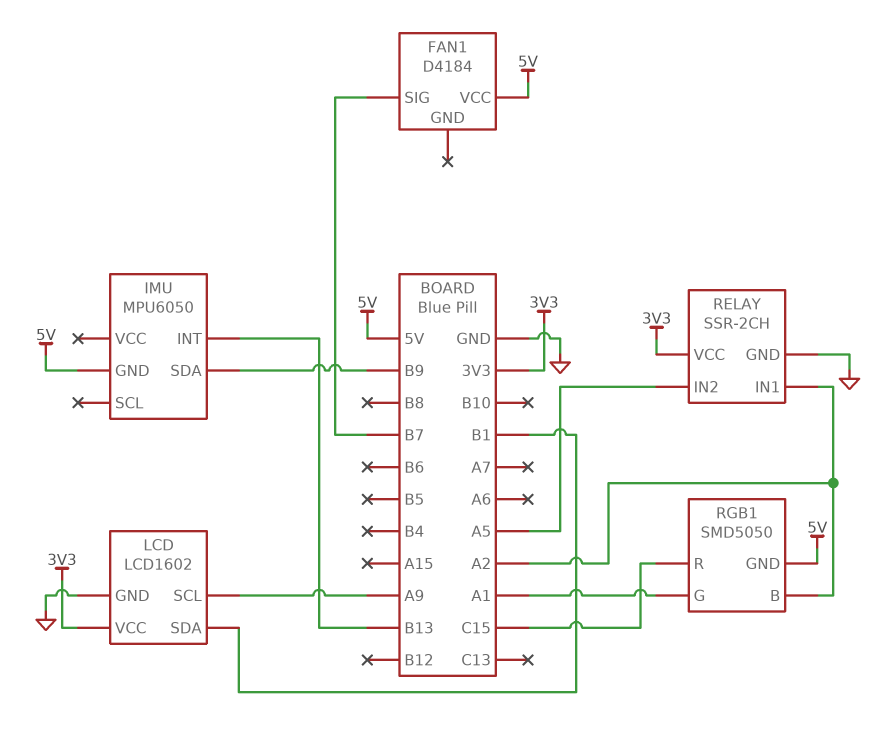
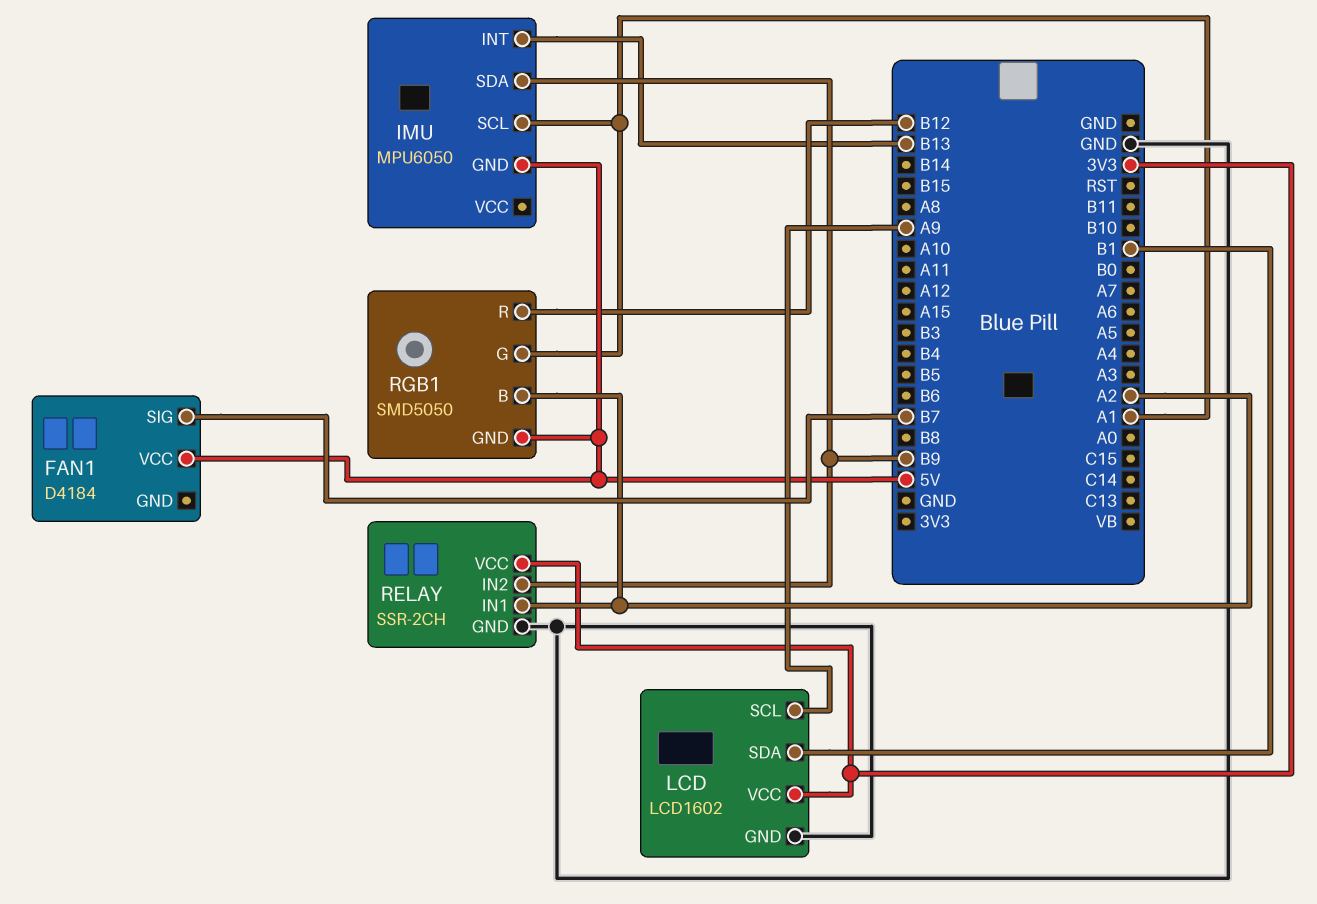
IMU pin SCL: none -> A1
RELAY pin IN2: A5 -> B9
RGB1 pin R: C15 -> B12

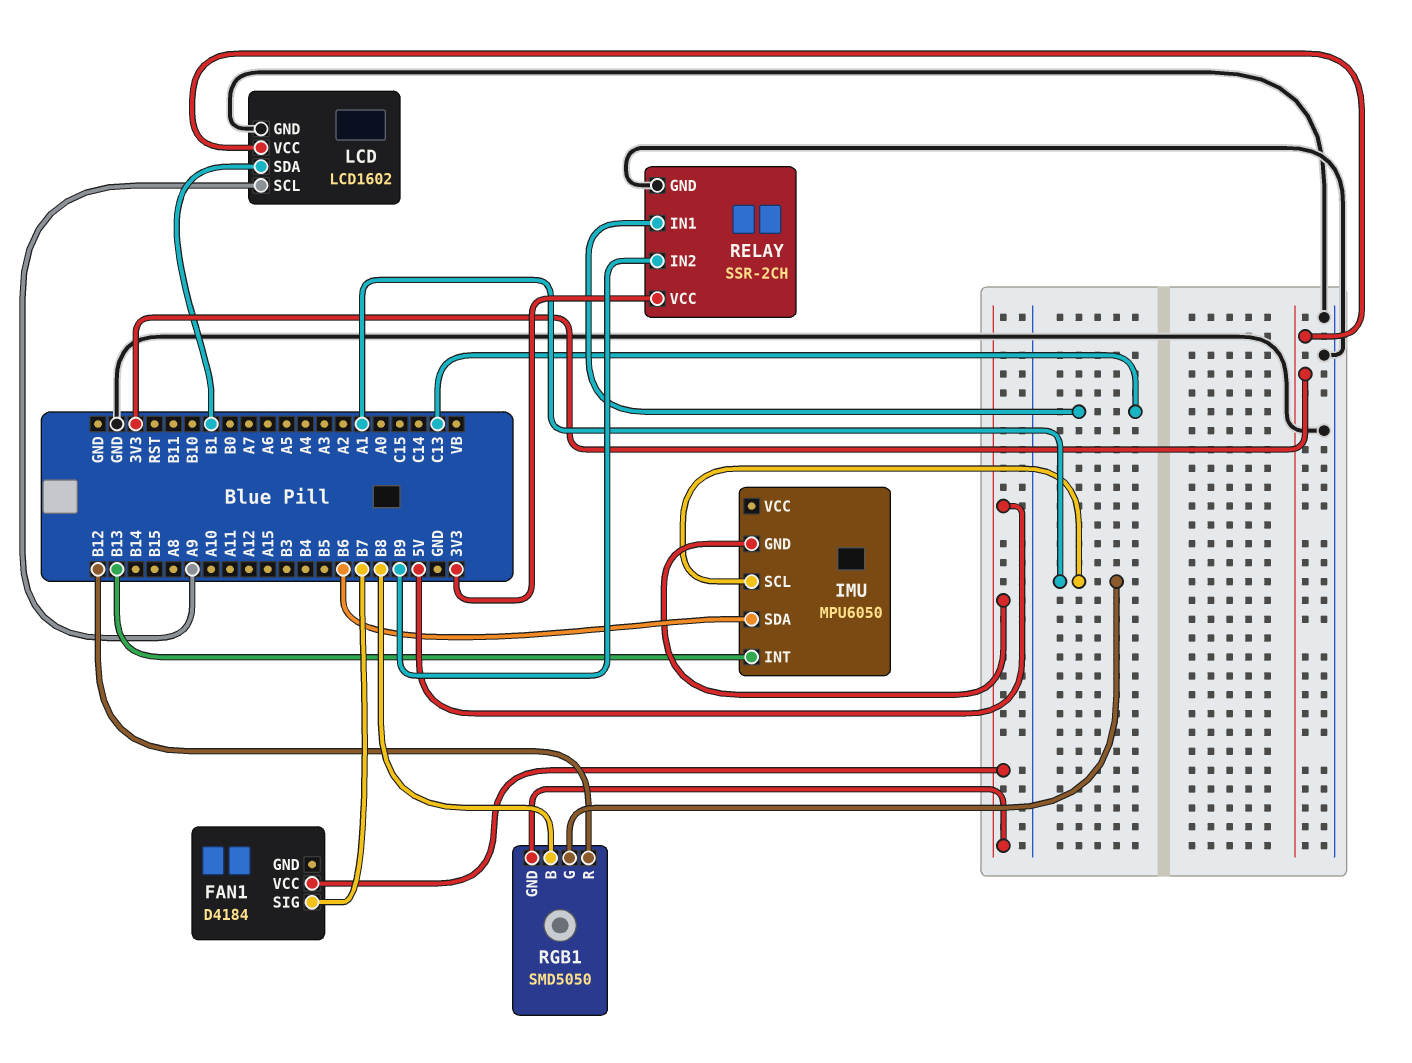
IMU pin SDA: B9 -> B6
RELAY pin IN1: A2 -> C13
RGB1 pin B: A2 -> B8

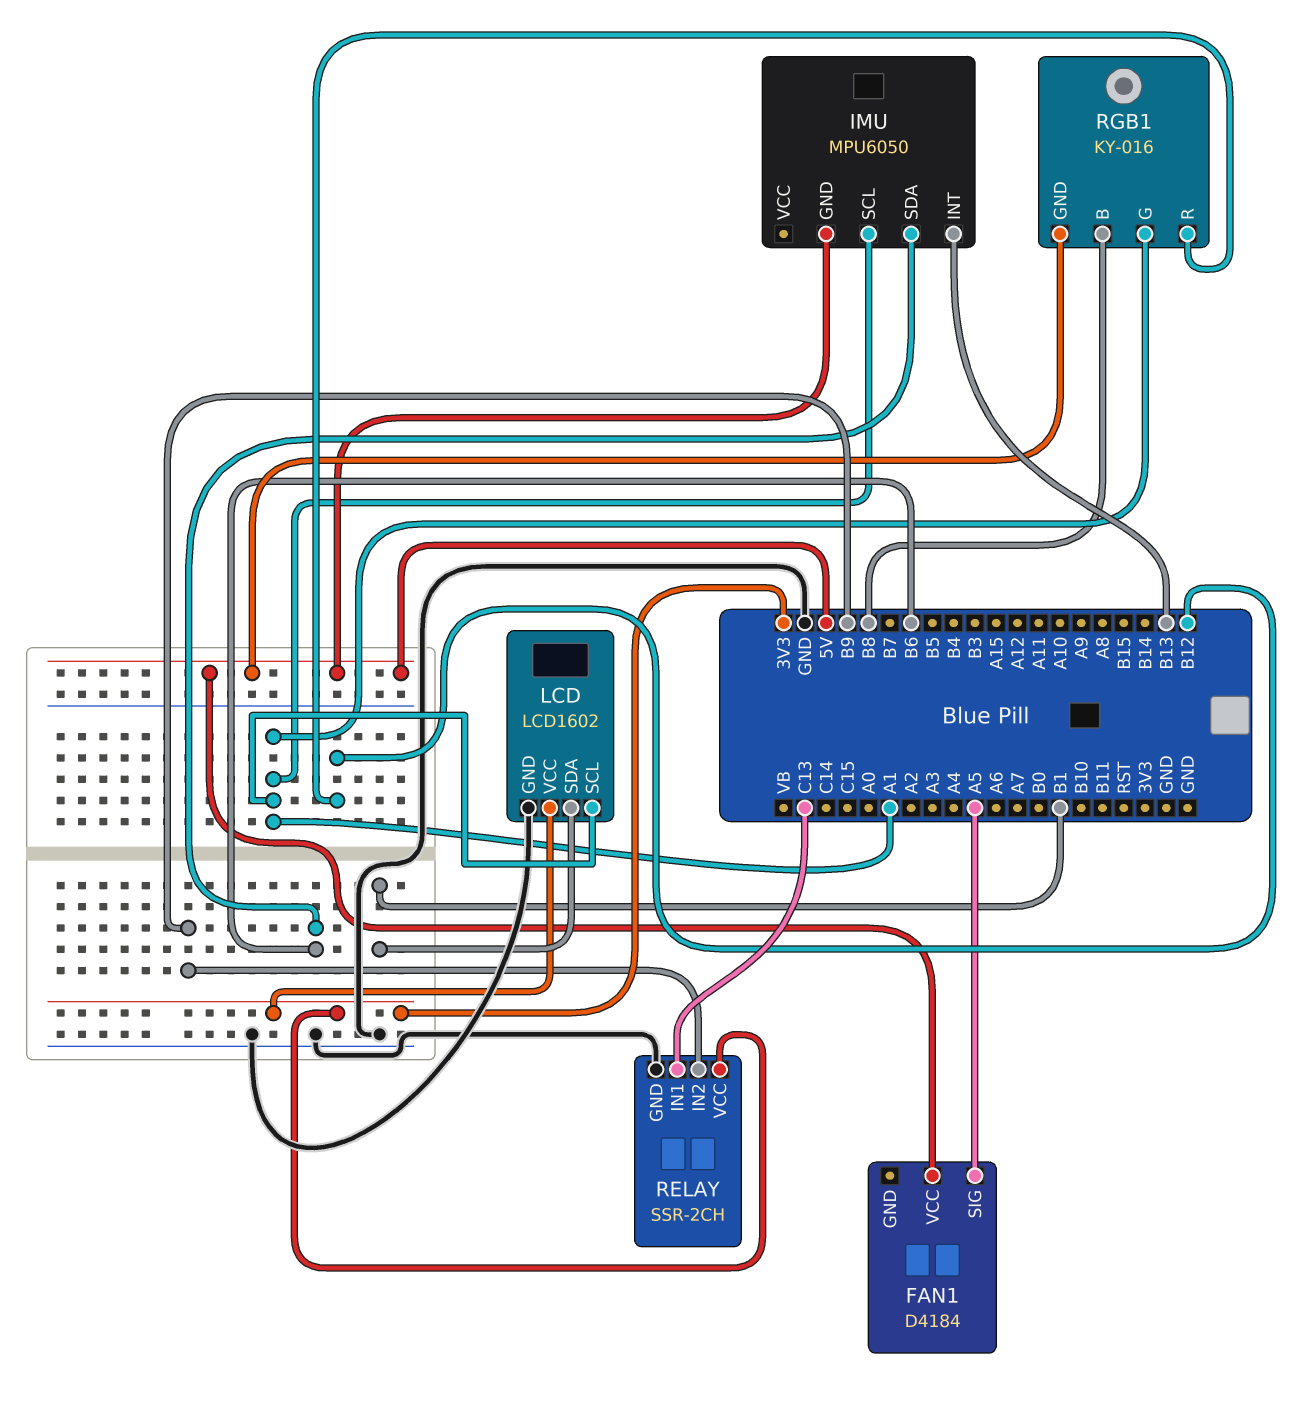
FAN1 pin SIG: B7 -> A5
LCD pin SCL: A9 -> A1
RGB1: SMD5050 -> KY-016

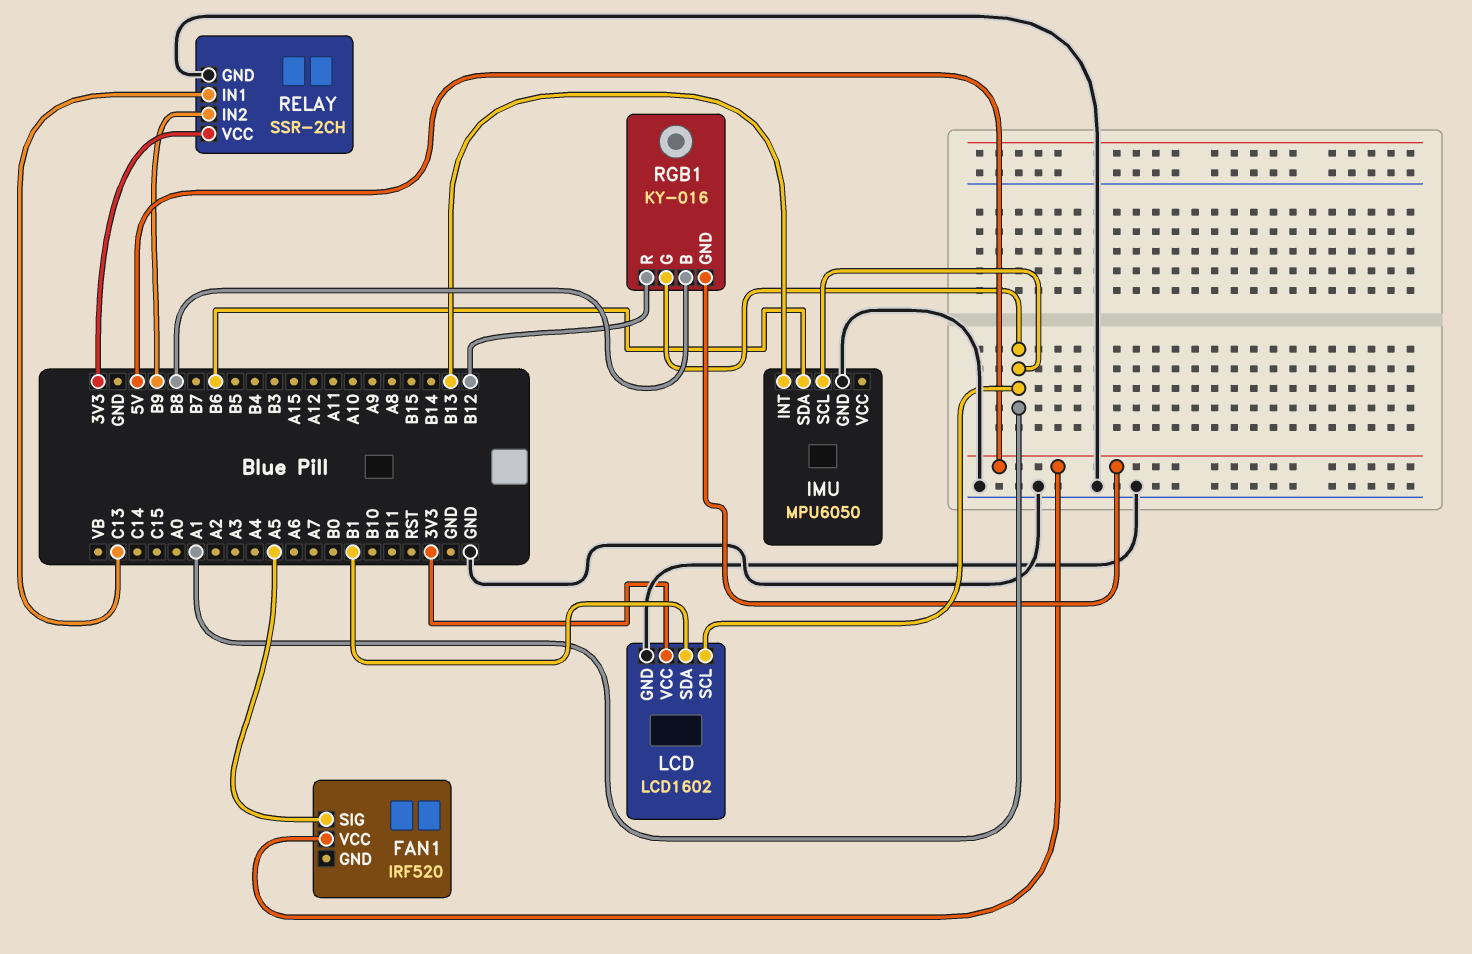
FAN1: D4184 -> IRF520
IMU pin GND: 5V -> GND

